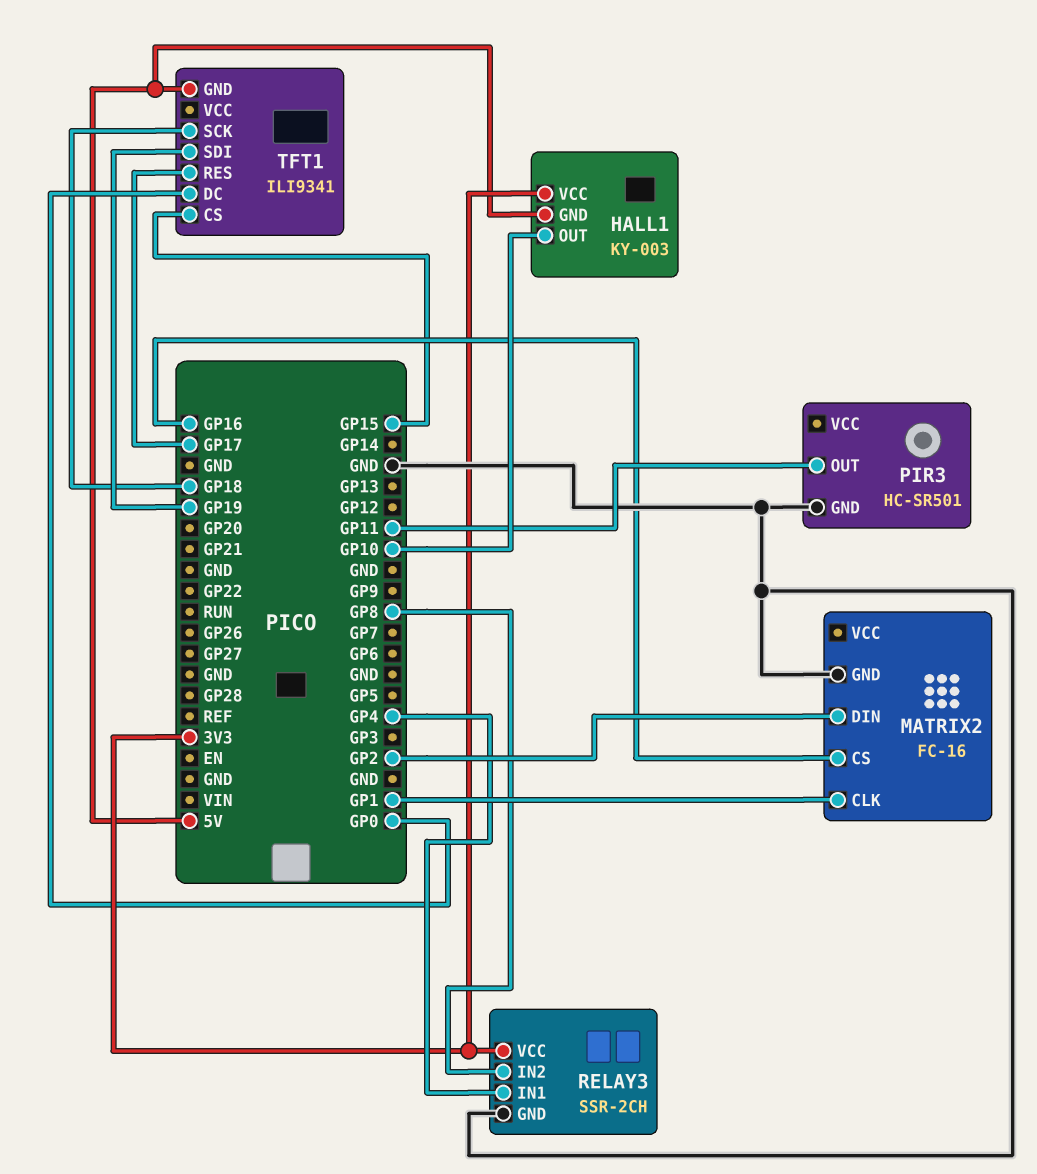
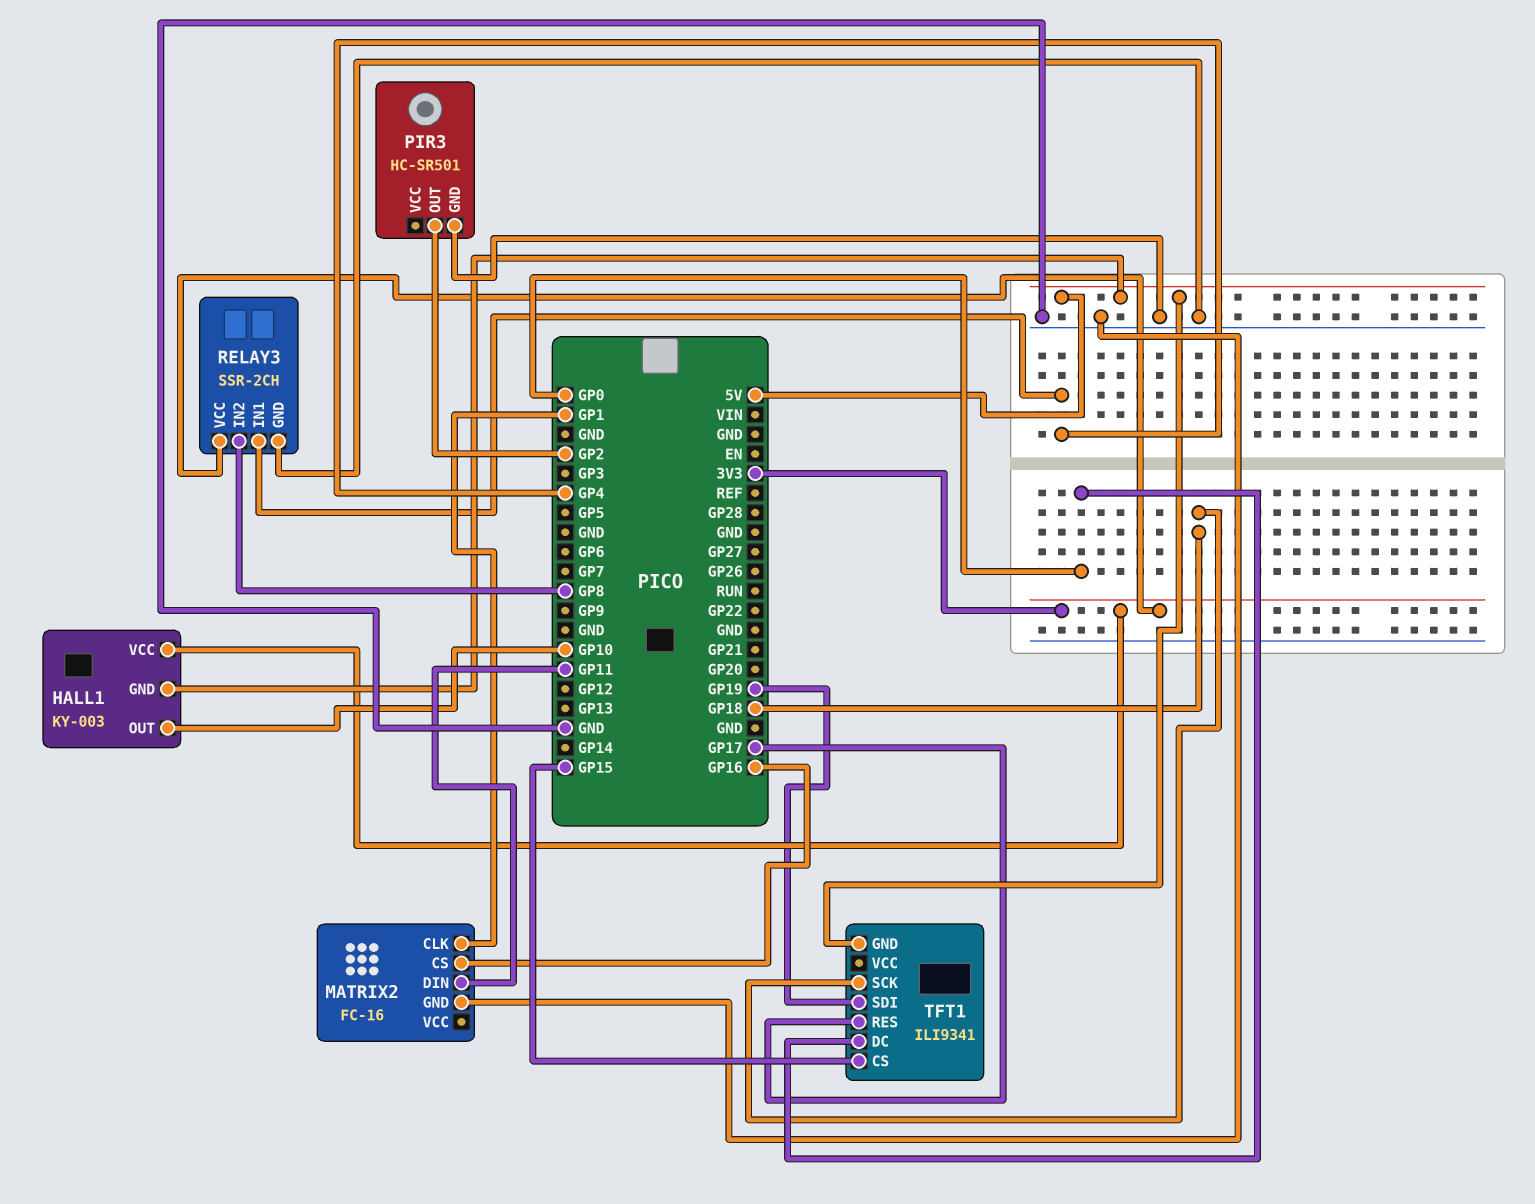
MATRIX2 pin DIN: GP2 -> GP11
PIR3 pin OUT: GP11 -> GP2

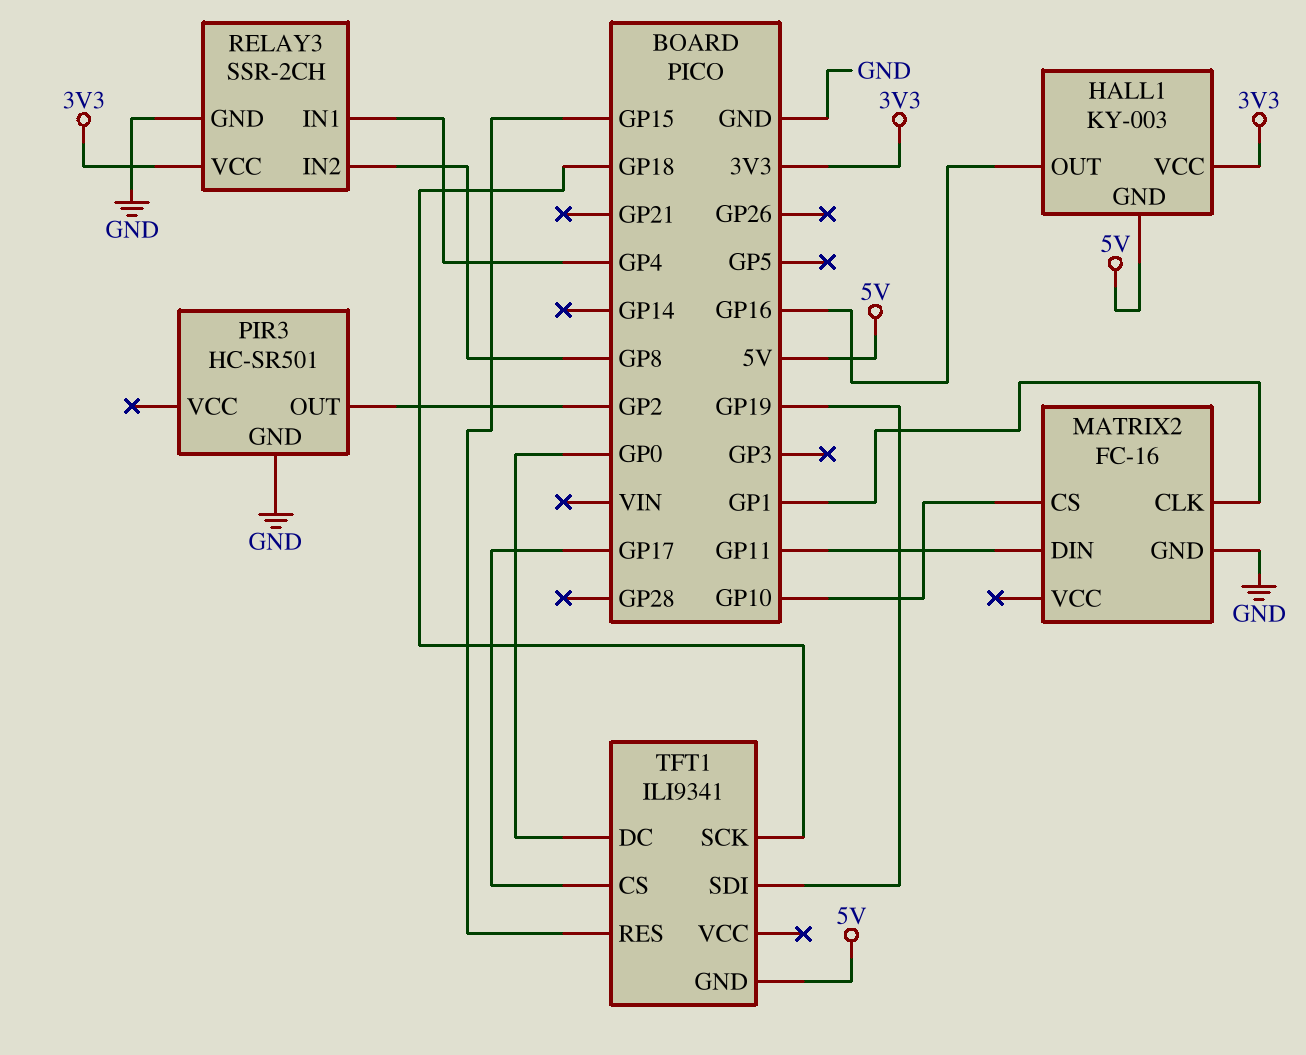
HALL1 pin OUT: GP10 -> GP16
MATRIX2 pin CS: GP16 -> GP10
TFT1 pin CS: GP15 -> GP17
TFT1 pin RES: GP17 -> GP15

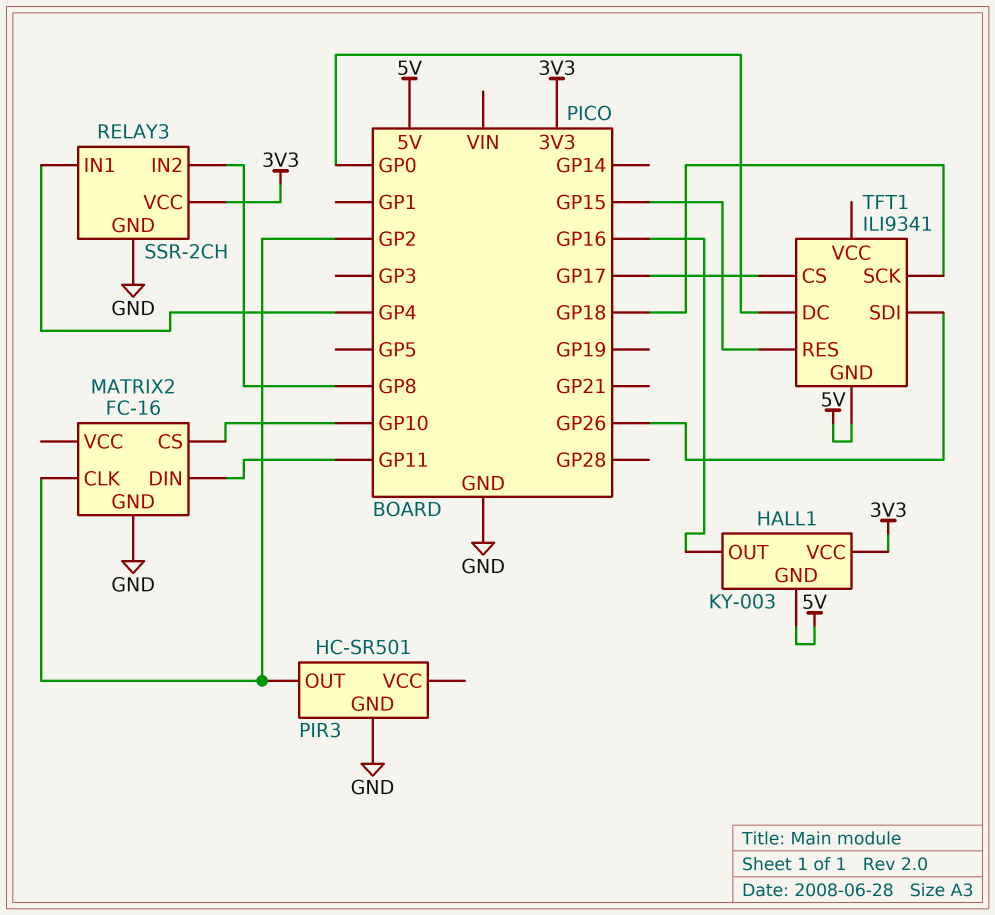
MATRIX2 pin CLK: GP1 -> GP2
TFT1 pin SDI: GP19 -> GP26

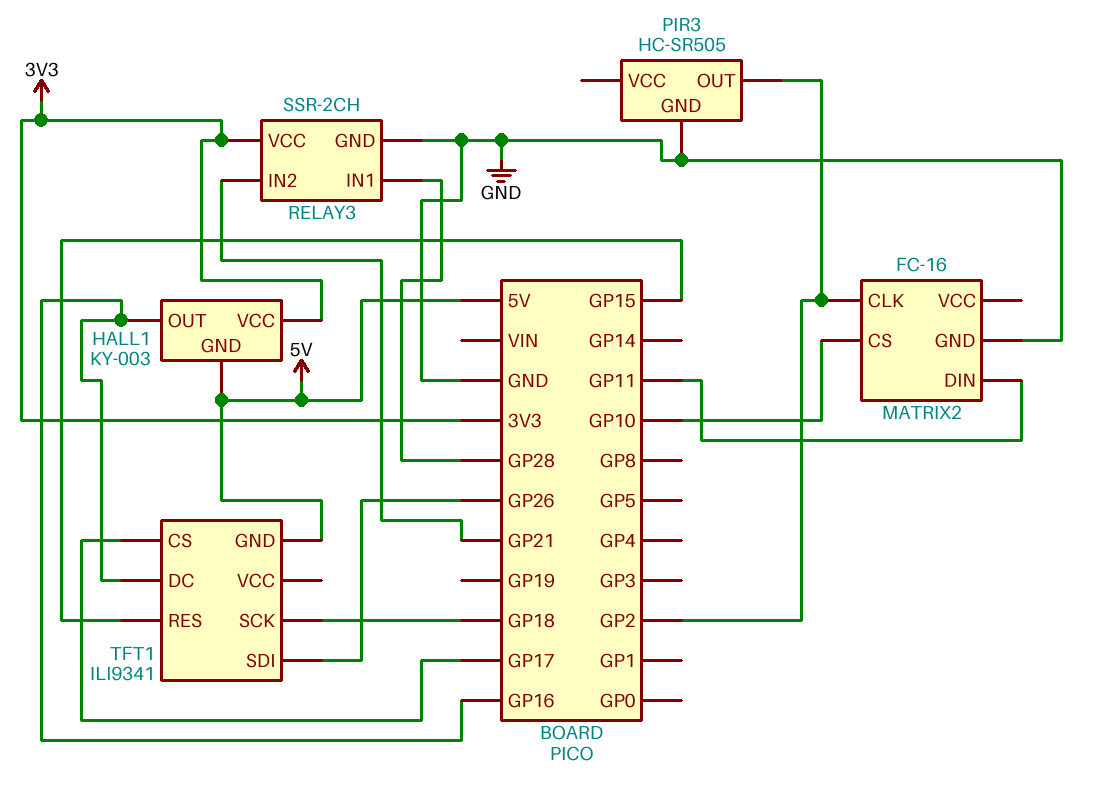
PIR3: HC-SR501 -> HC-SR505
RELAY3 pin IN1: GP4 -> GP28
RELAY3 pin IN2: GP8 -> GP21
TFT1 pin DC: GP0 -> GP16

